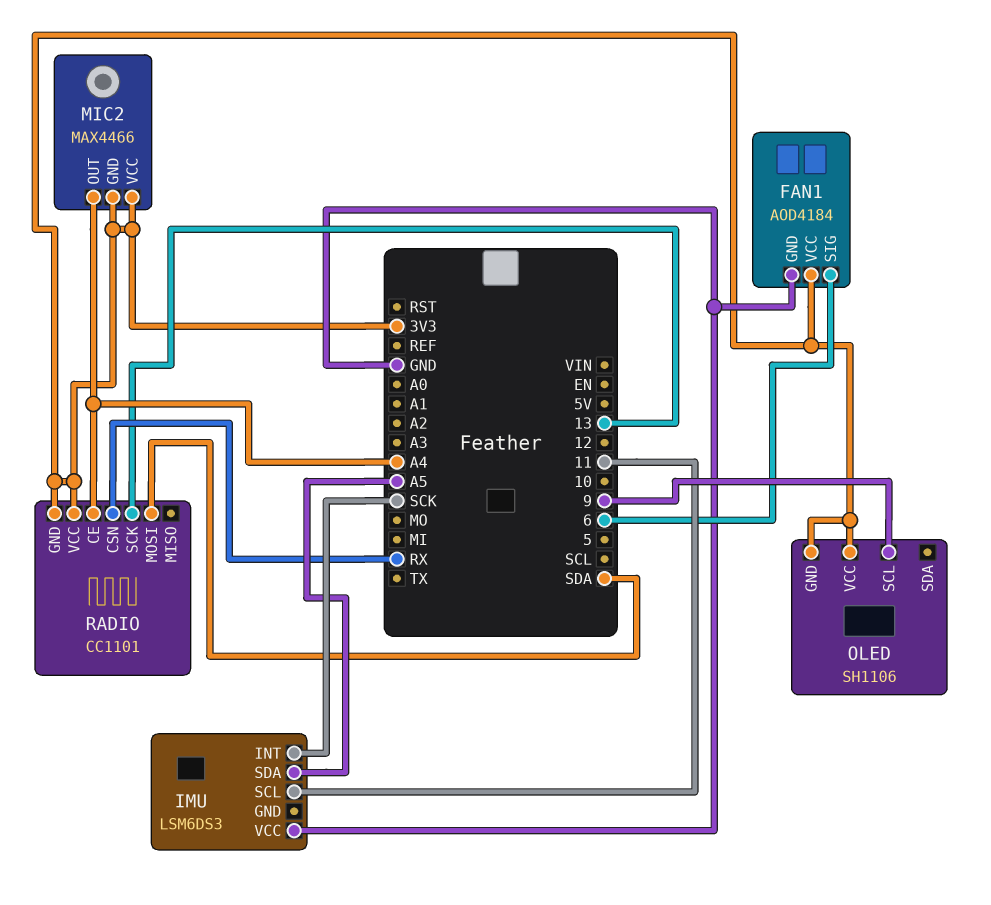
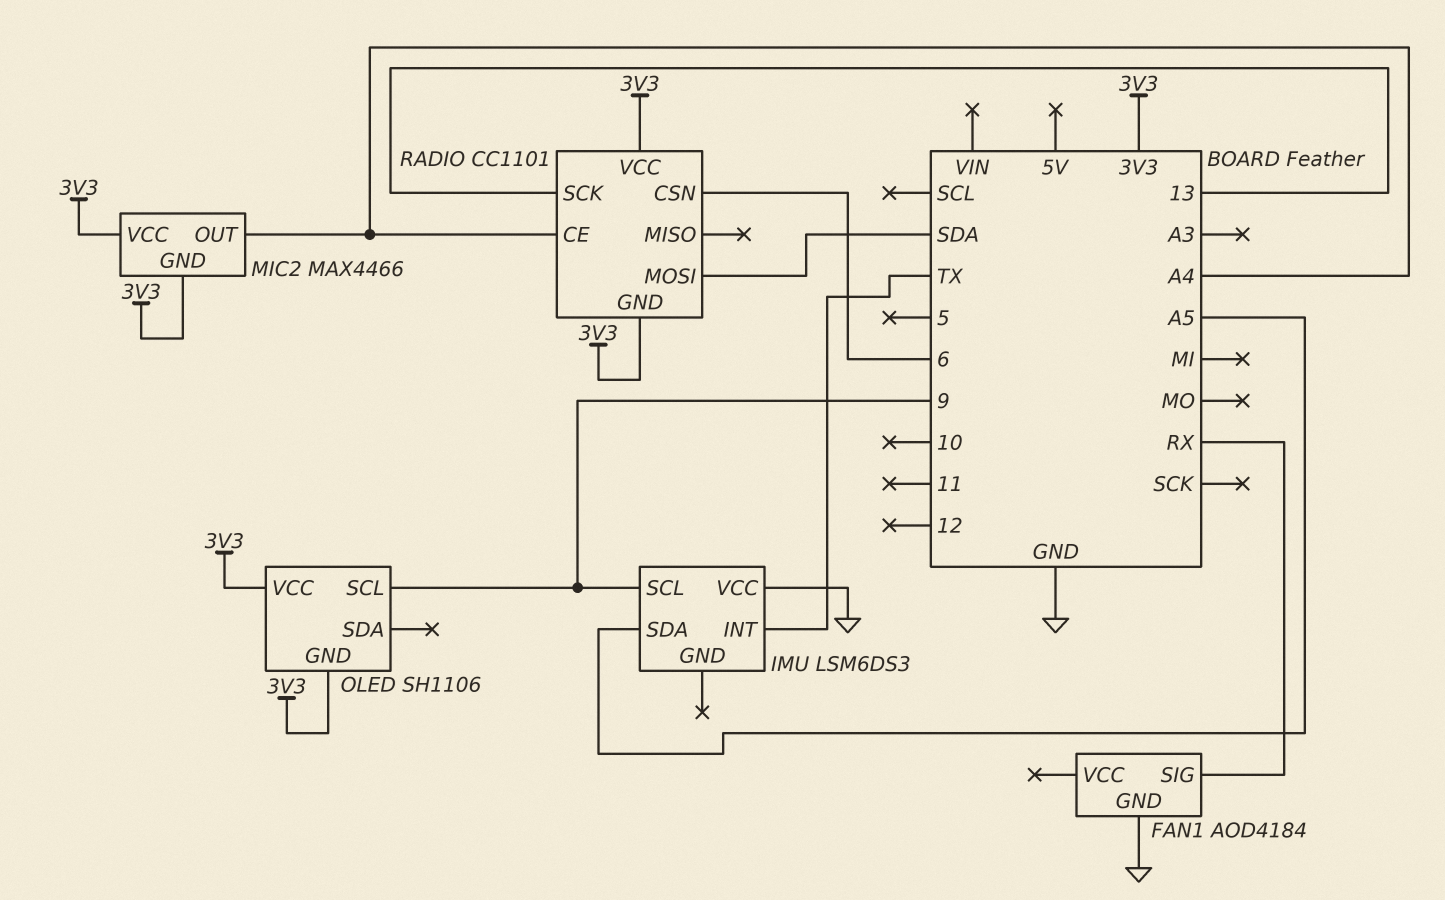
FAN1 pin SIG: 6 -> RX
FAN1 pin VCC: 3V3 -> none
IMU pin INT: SCK -> TX
IMU pin SCL: 11 -> 9
RADIO pin CSN: RX -> 6

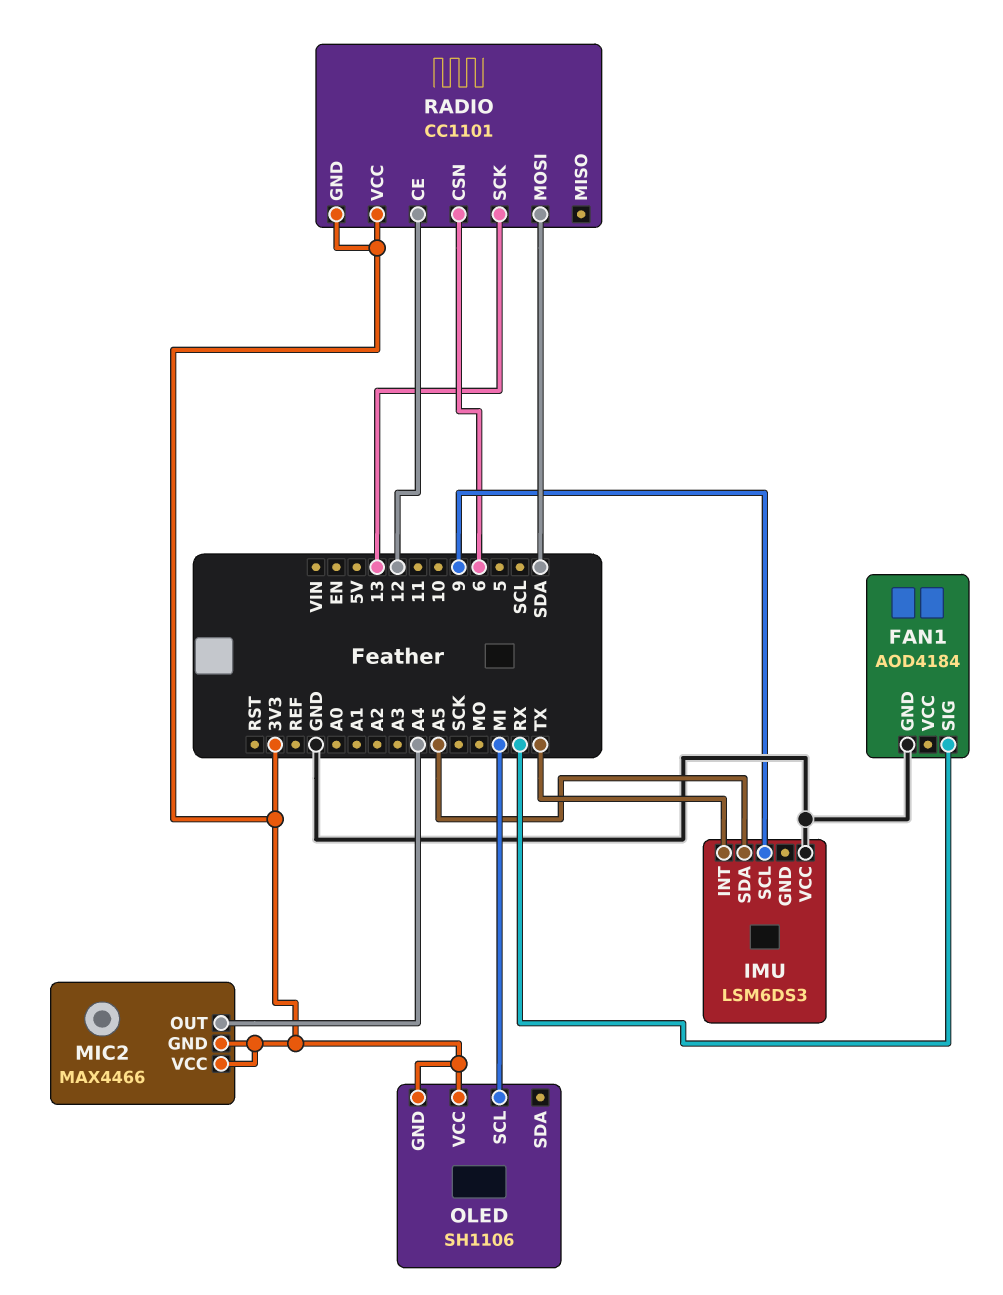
OLED pin SCL: 9 -> MI
RADIO pin CE: A4 -> 12

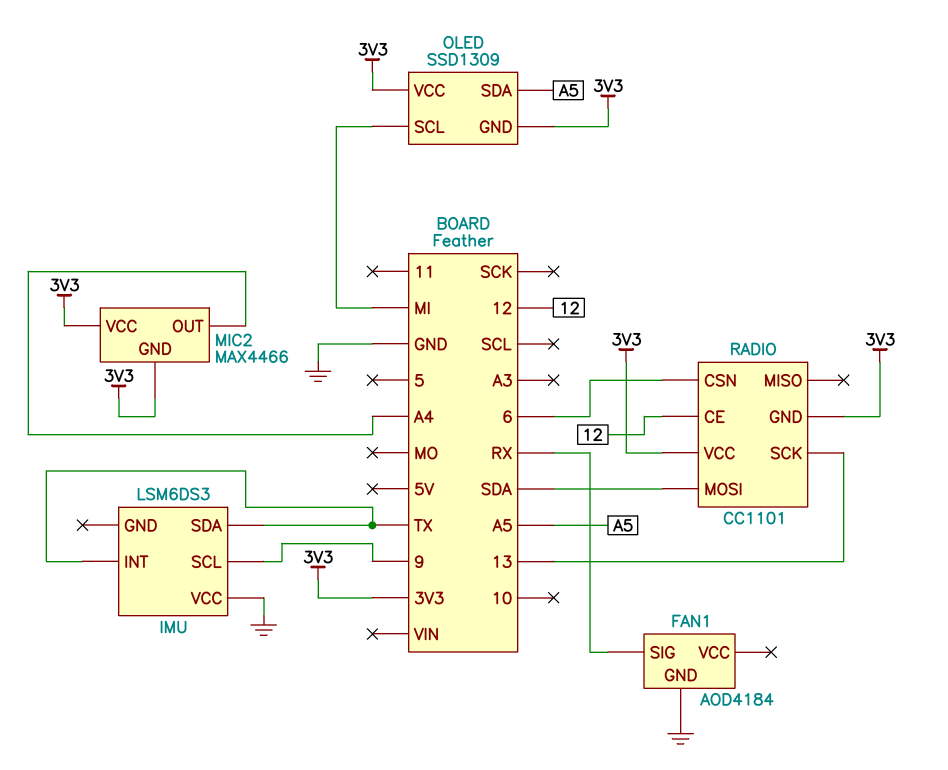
IMU pin SDA: A5 -> TX
OLED: SH1106 -> SSD1309
OLED pin SDA: none -> A5

